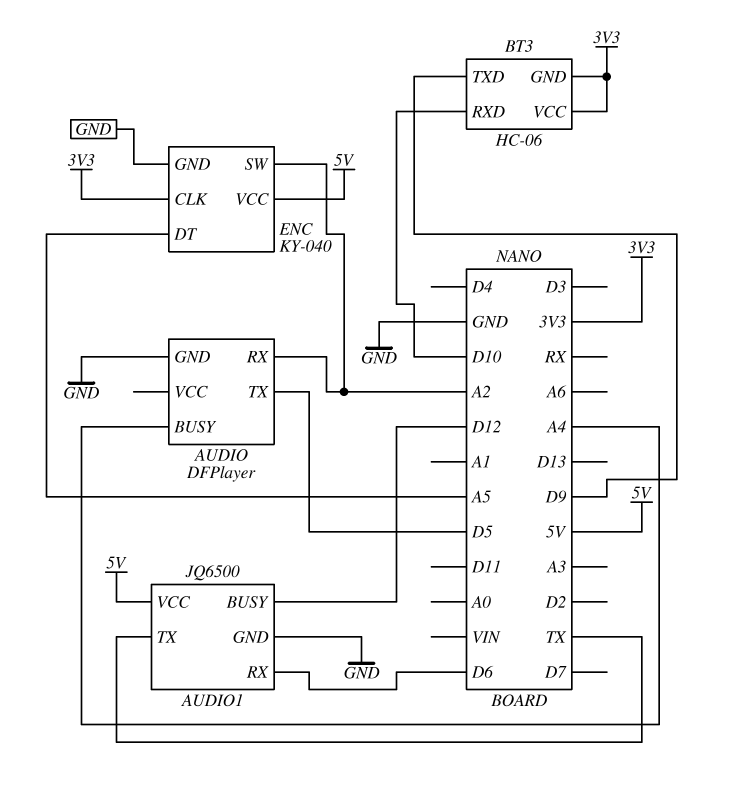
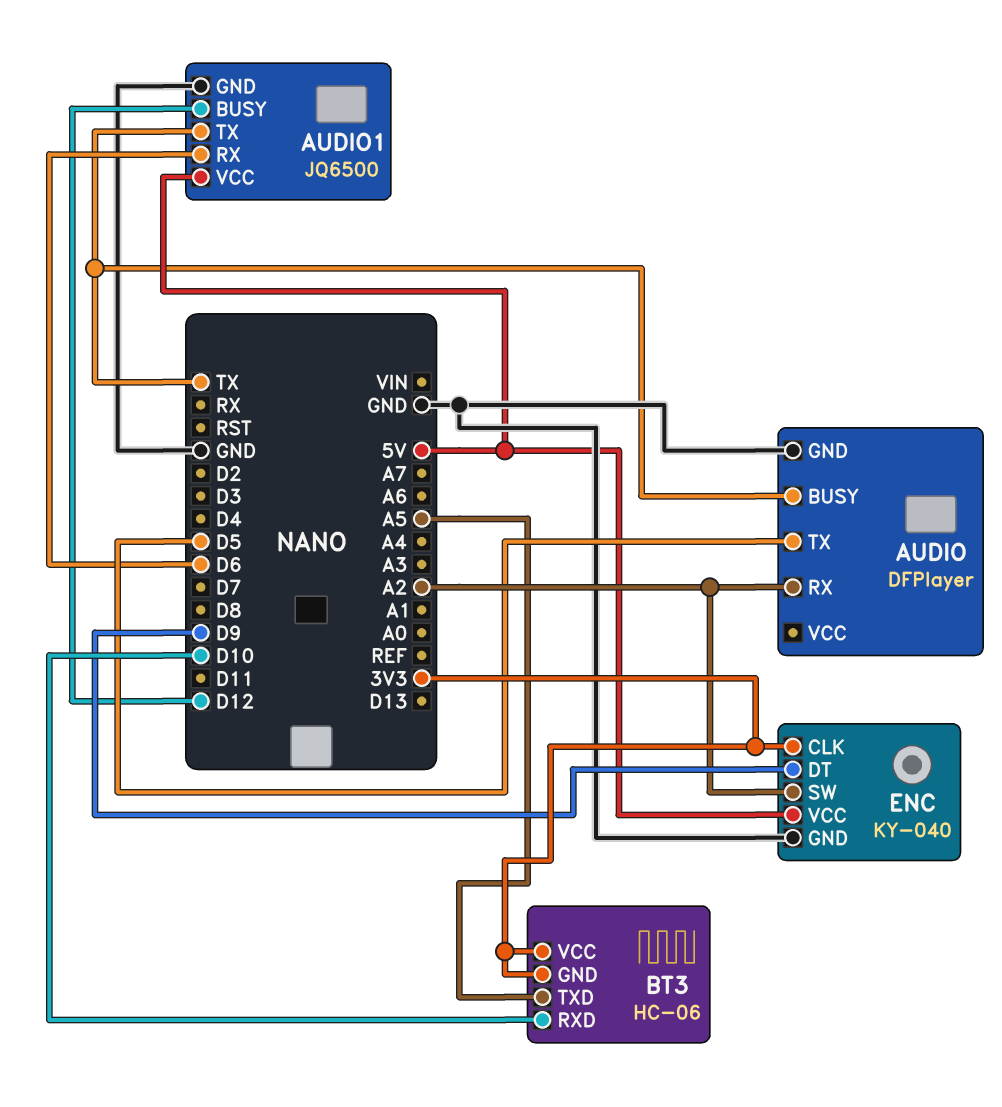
AUDIO pin BUSY: A4 -> TX
BT3 pin TXD: D9 -> A5
ENC pin DT: A5 -> D9

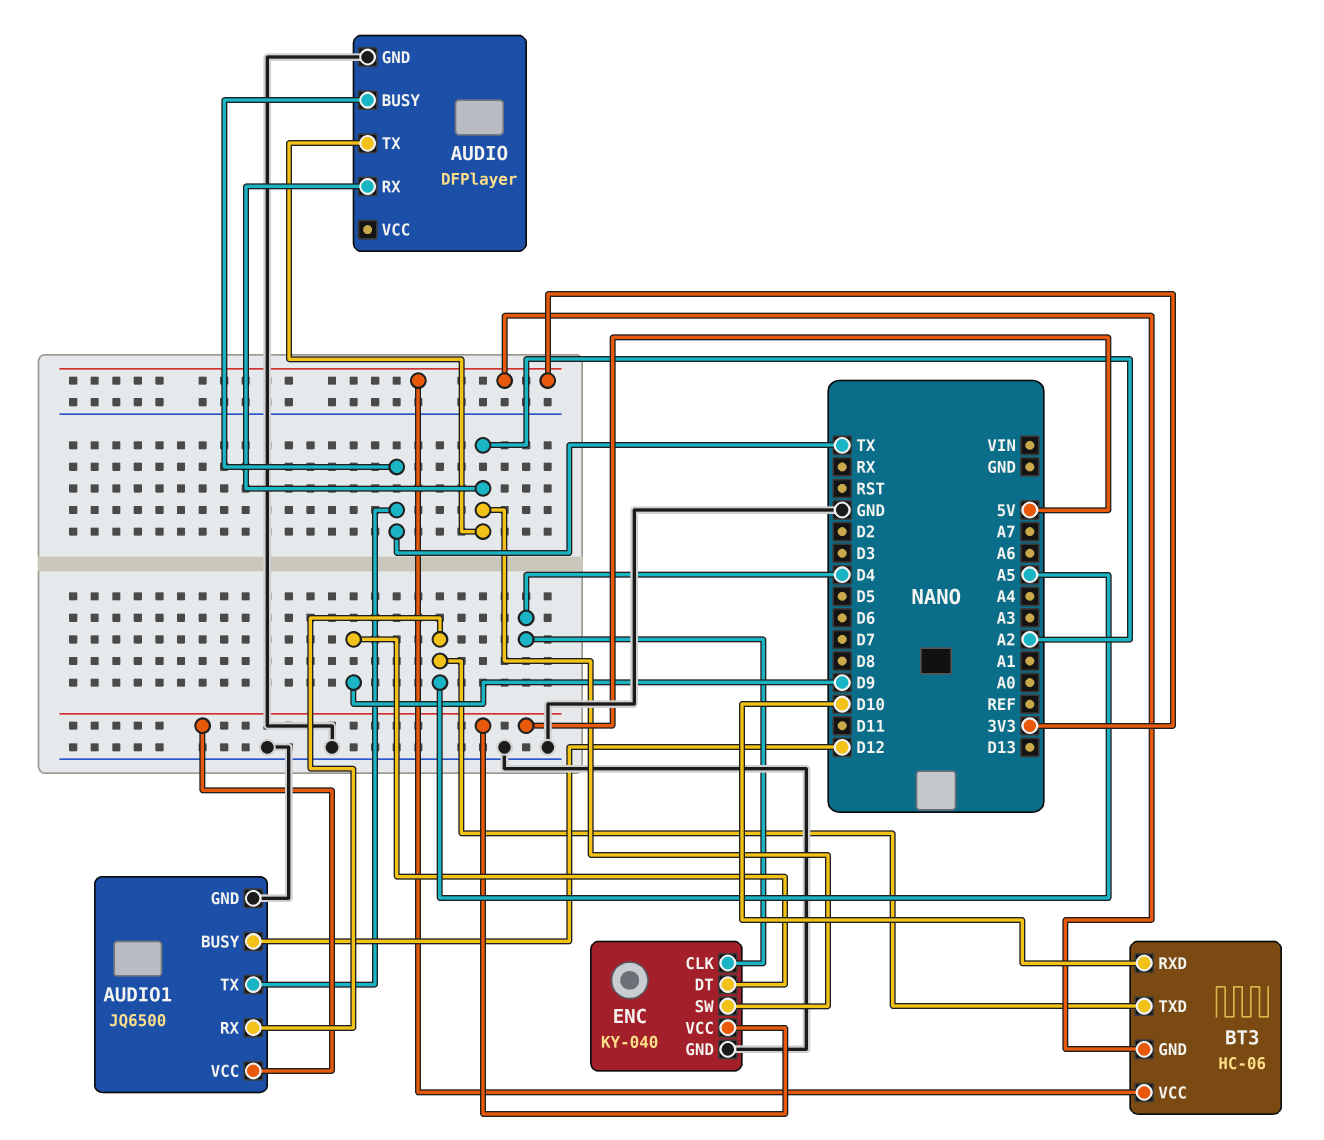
AUDIO pin TX: D5 -> A2
AUDIO1 pin RX: D6 -> A5
ENC pin CLK: 3V3 -> D4

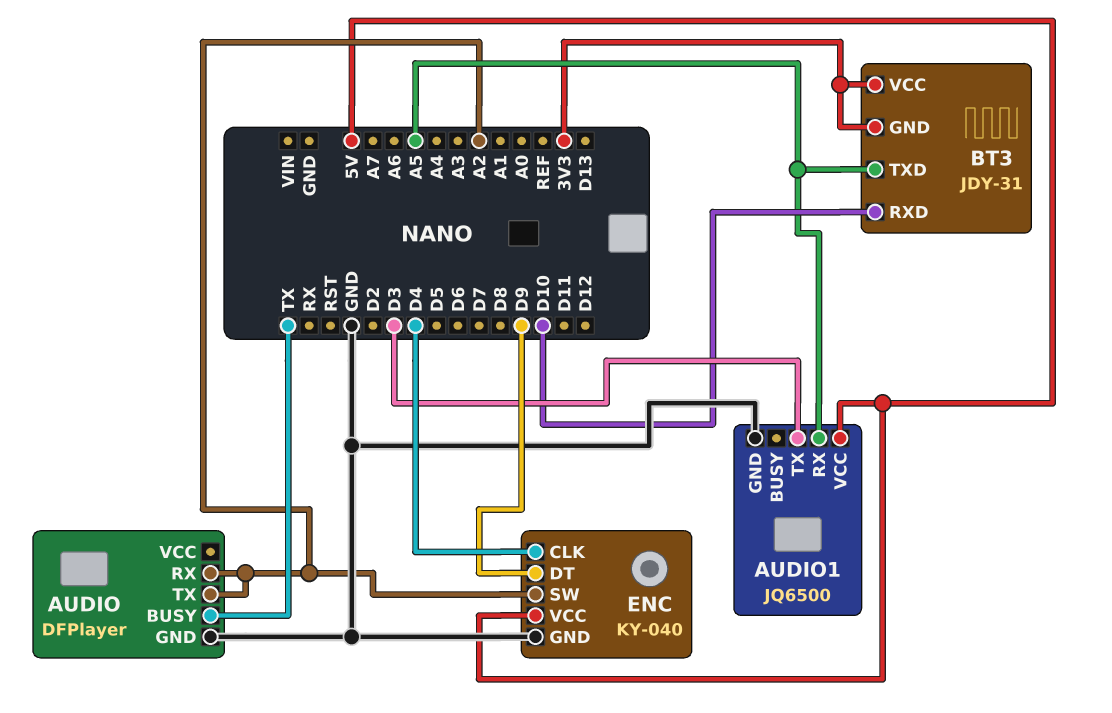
AUDIO1 pin BUSY: D12 -> none
AUDIO1 pin TX: TX -> D3
BT3: HC-06 -> JDY-31

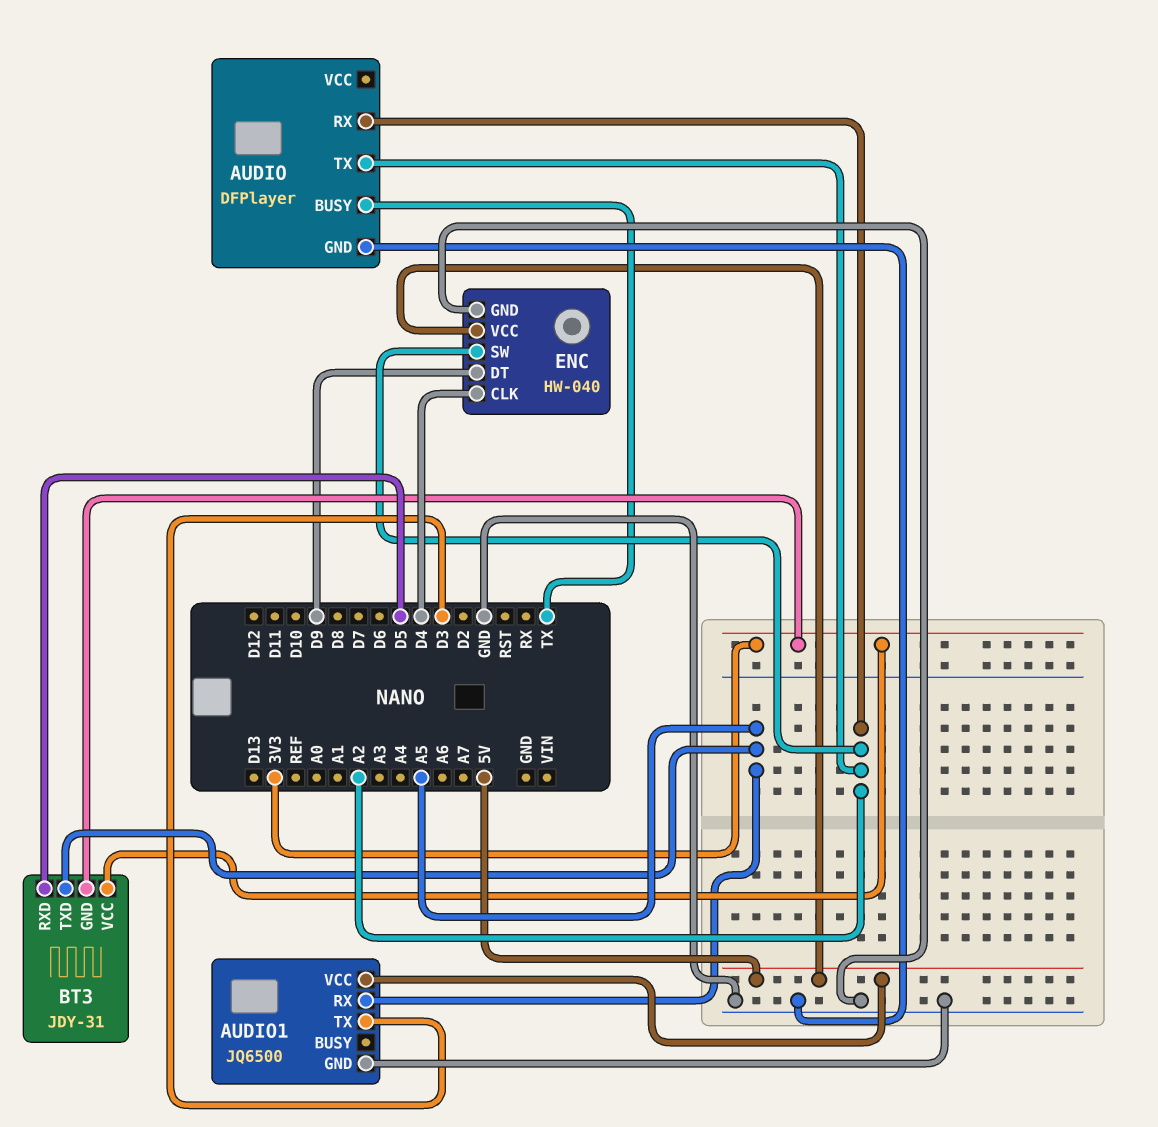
BT3 pin RXD: D10 -> D5
ENC: KY-040 -> HW-040

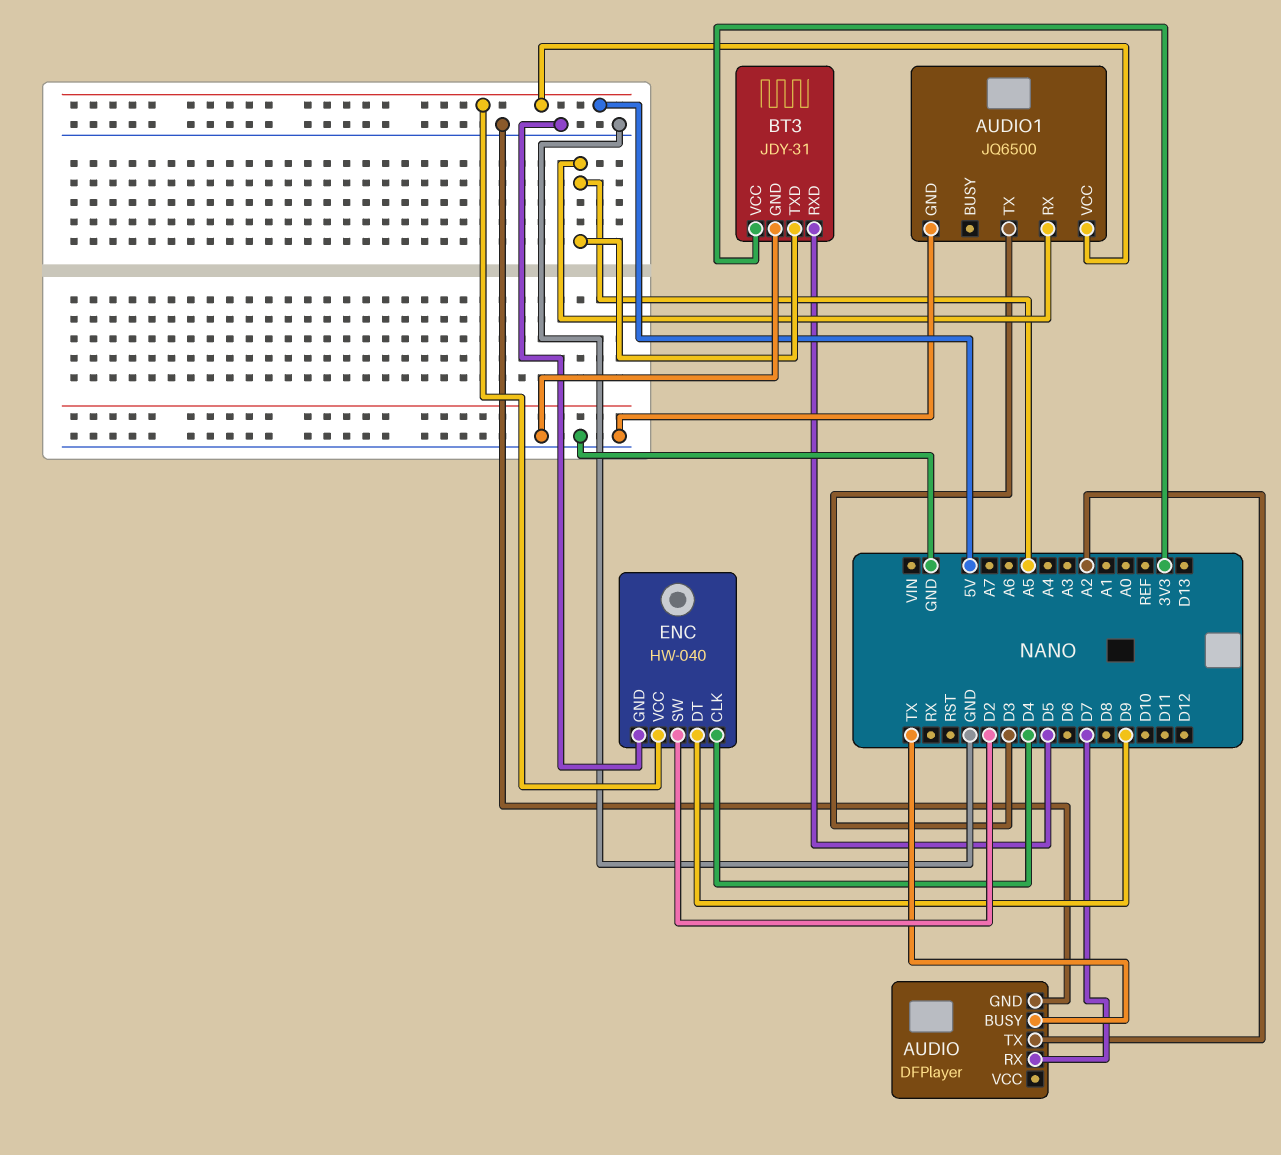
AUDIO pin RX: A2 -> D7
BT3 pin GND: 3V3 -> GND
ENC pin SW: A2 -> D2

